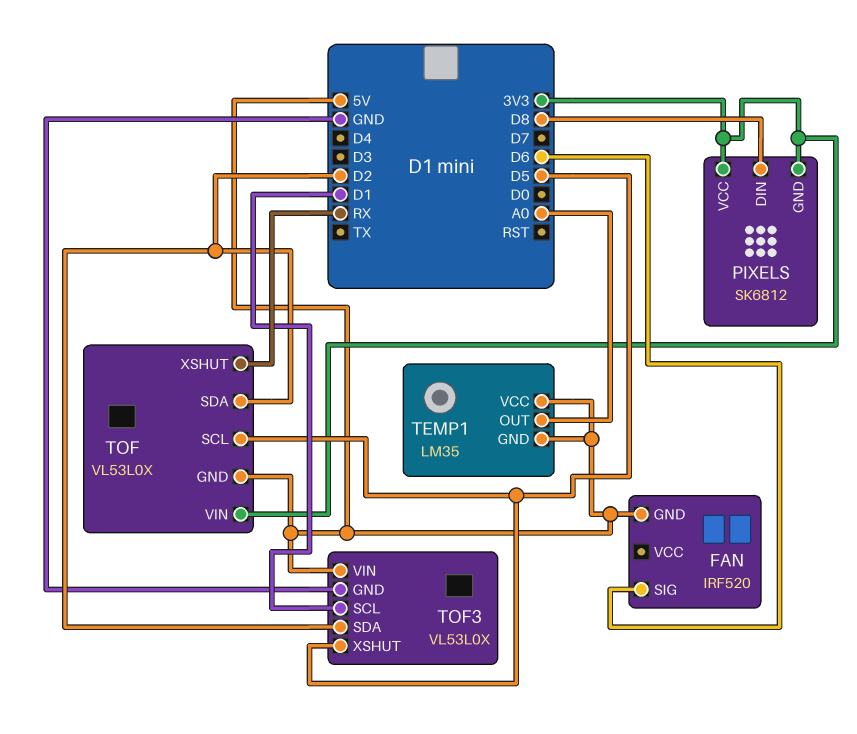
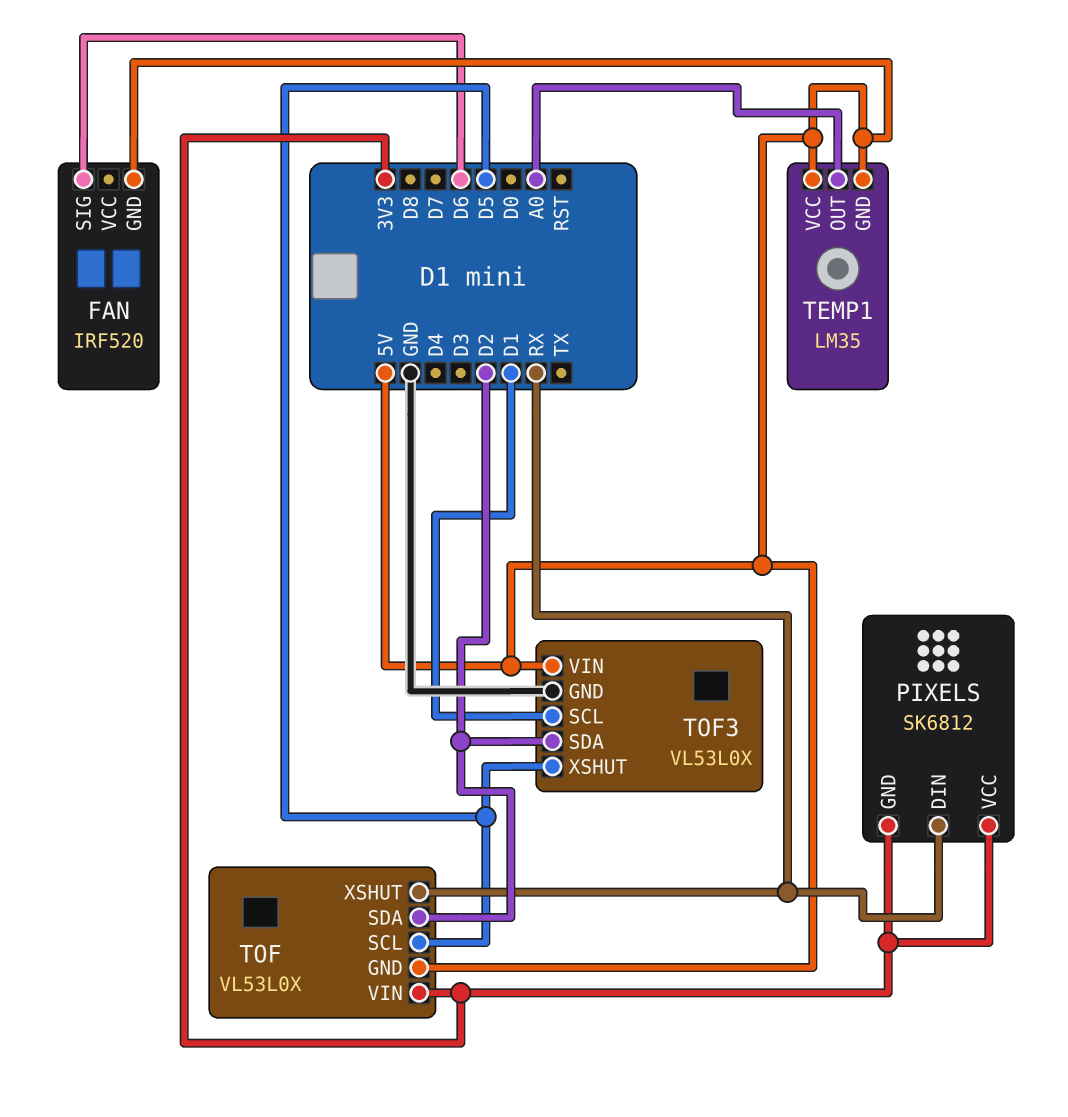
PIXELS pin DIN: D8 -> RX

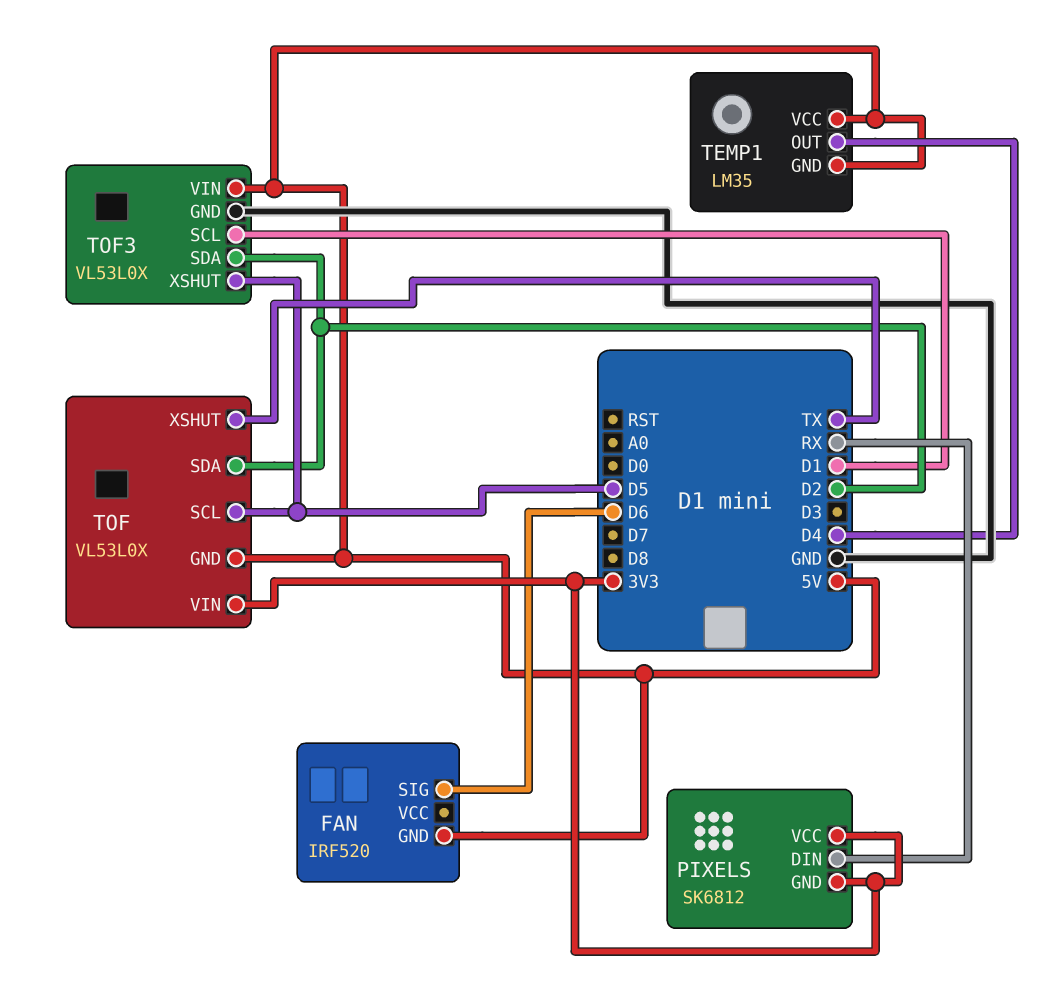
TEMP1 pin OUT: A0 -> D4
TOF pin XSHUT: RX -> TX

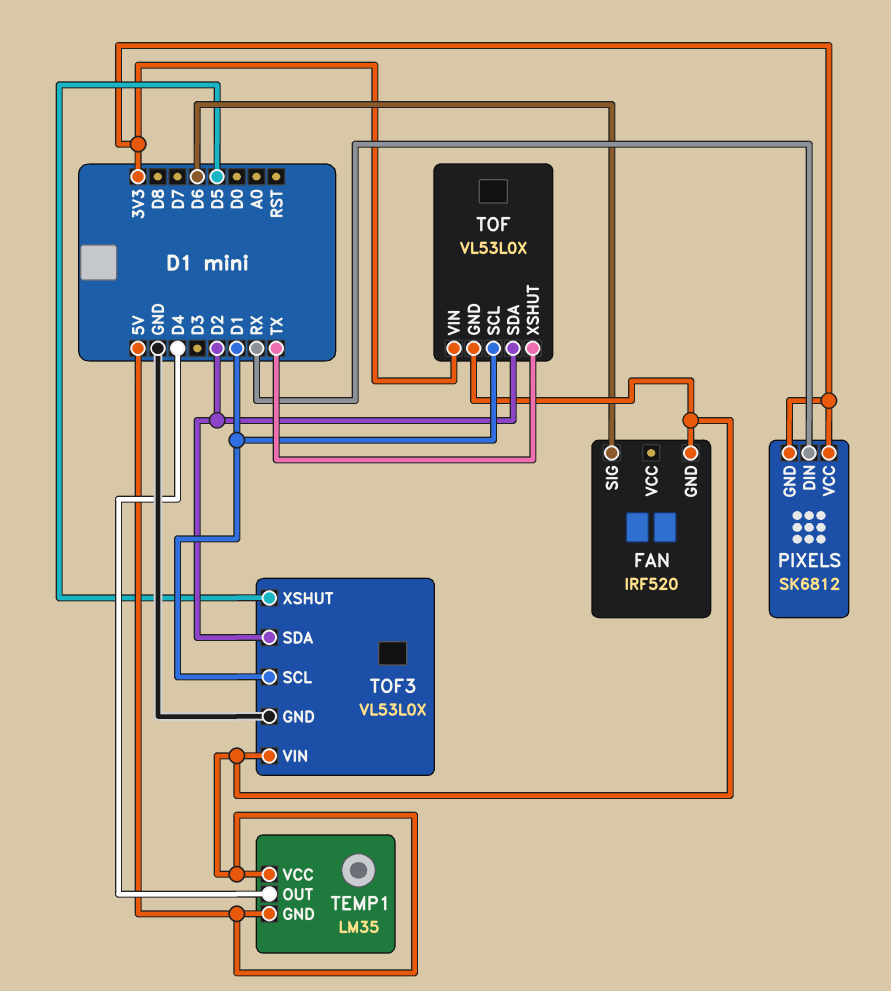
TOF pin SCL: D5 -> D1

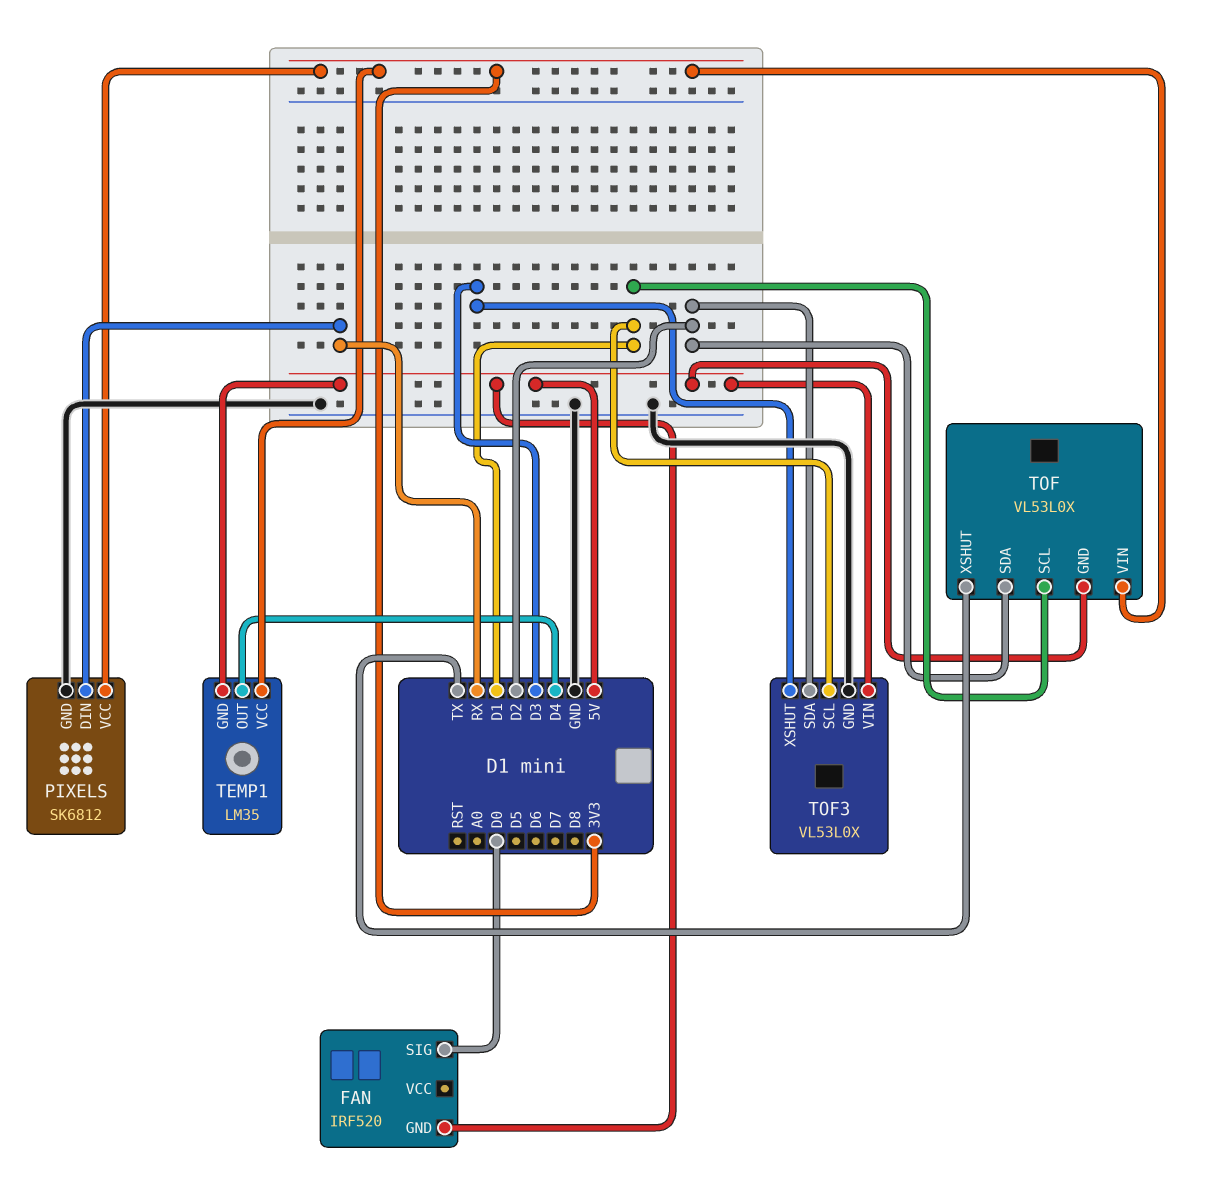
FAN pin SIG: D6 -> D0
PIXELS pin GND: 3V3 -> GND
TEMP1 pin VCC: 5V -> 3V3
TOF3 pin XSHUT: D5 -> D3

